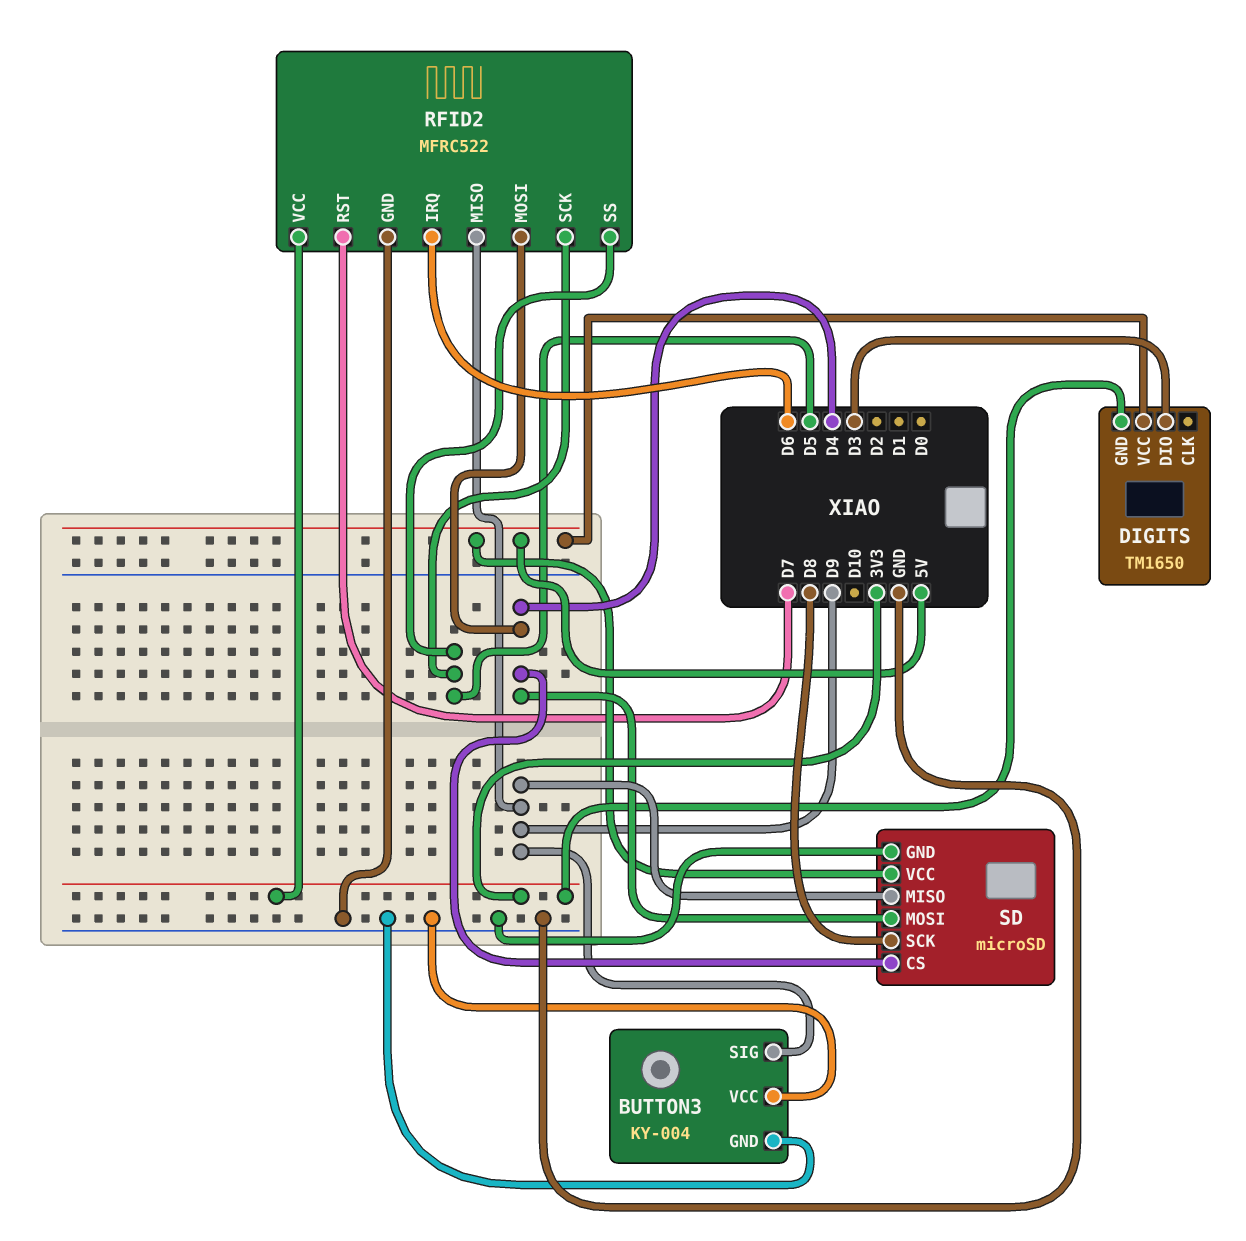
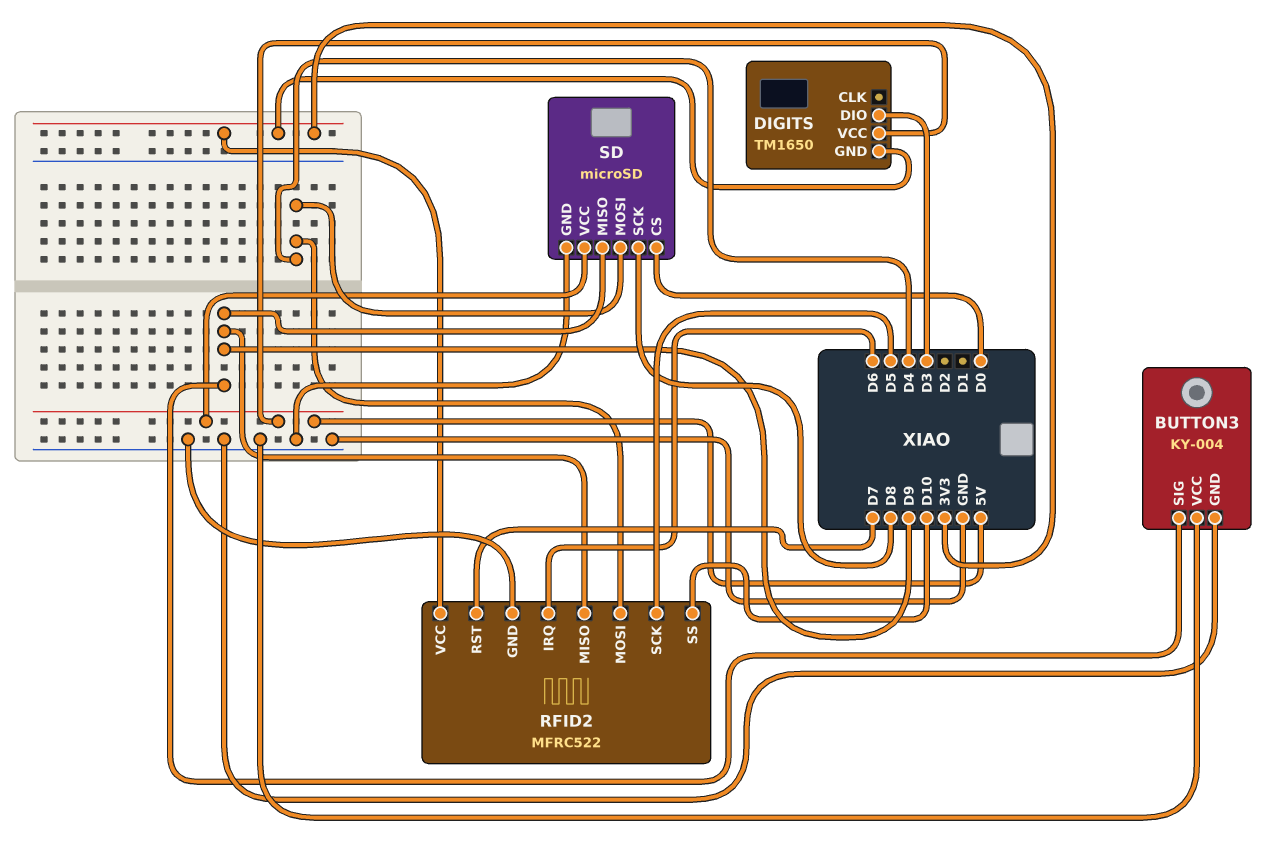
RFID2 pin SS: D5 -> D10
SD pin CS: D4 -> D0

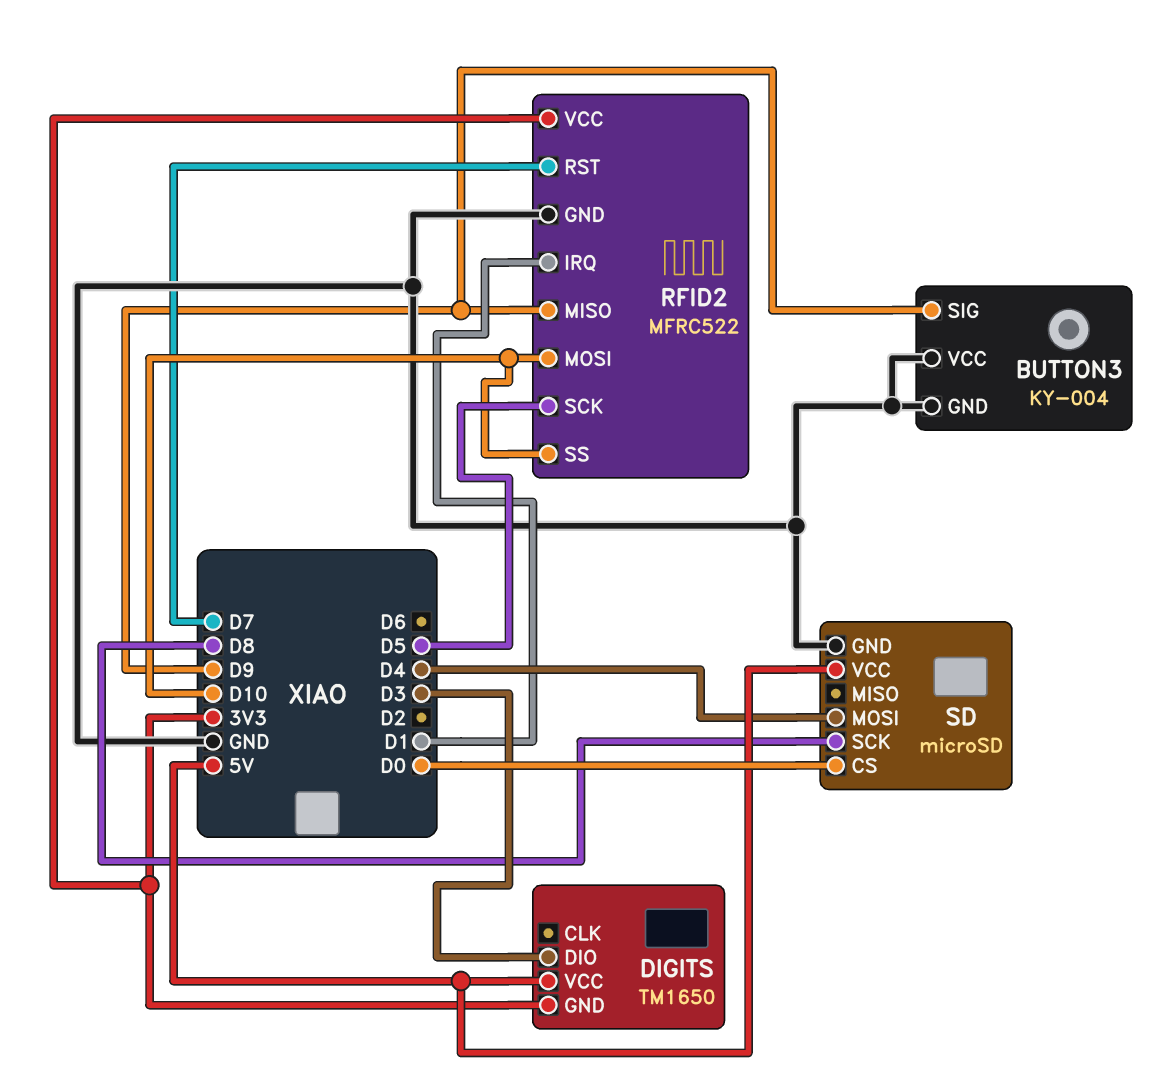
RFID2 pin IRQ: D6 -> D1
RFID2 pin MOSI: D4 -> D10
SD pin MISO: D9 -> none

